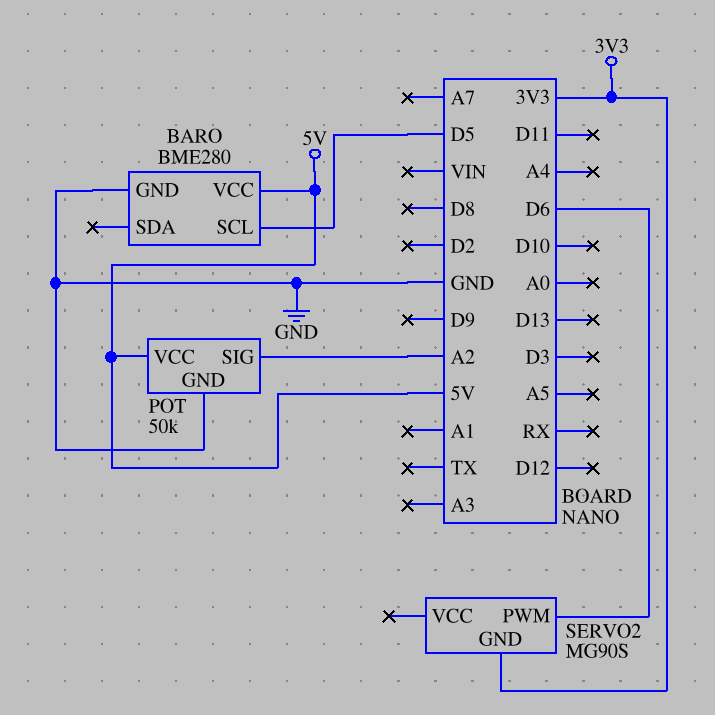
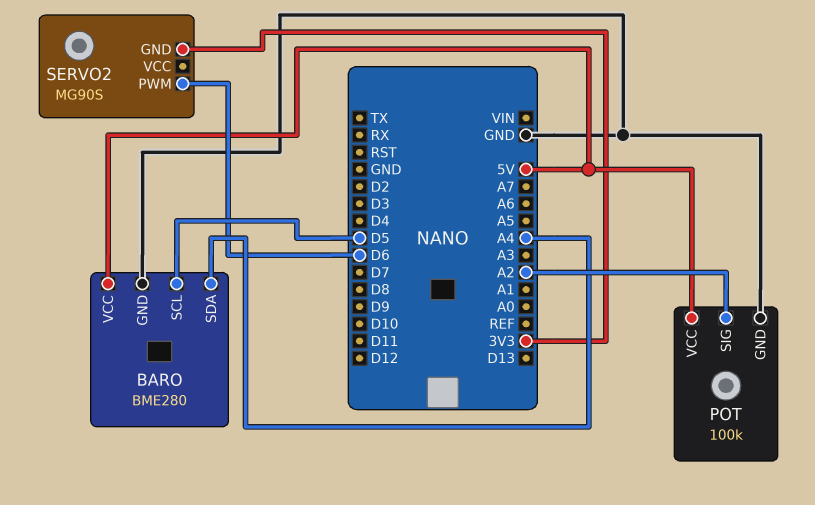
BARO pin SDA: none -> A4
POT: 50k -> 100k

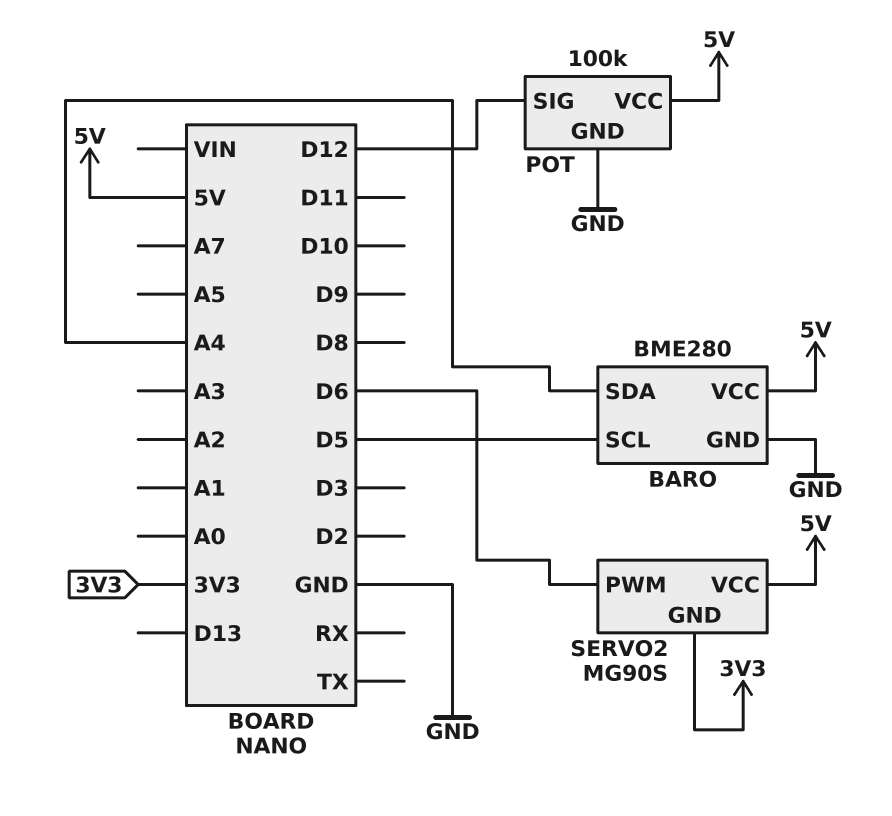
POT pin SIG: A2 -> D12
SERVO2 pin VCC: none -> 5V

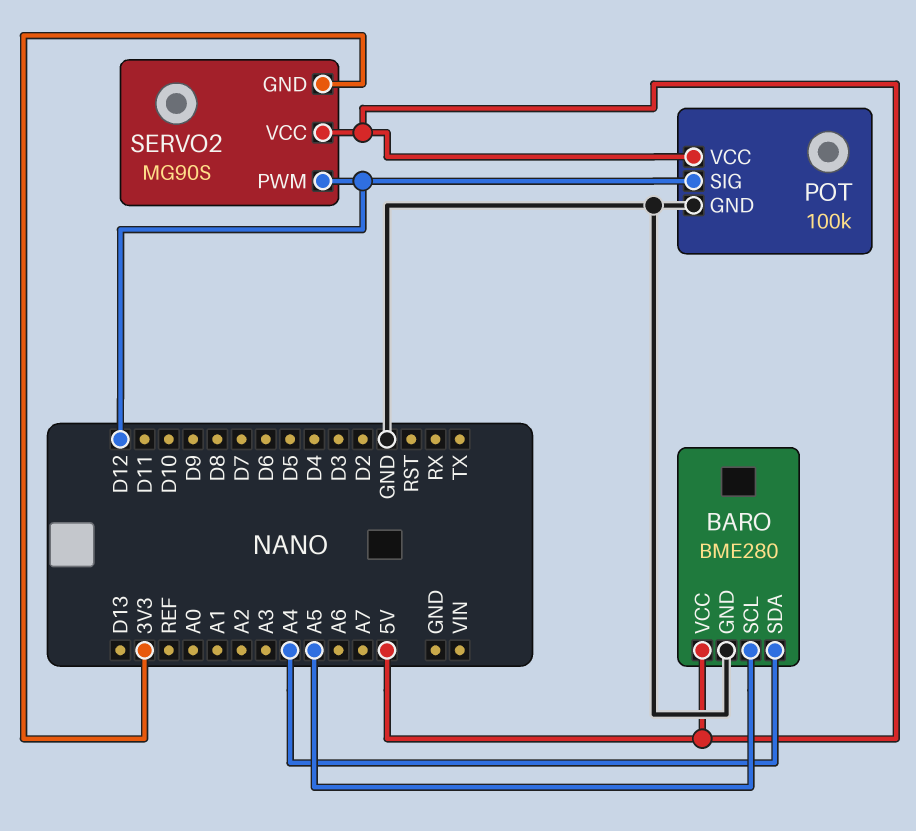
BARO pin SCL: D5 -> A5
SERVO2 pin PWM: D6 -> D12

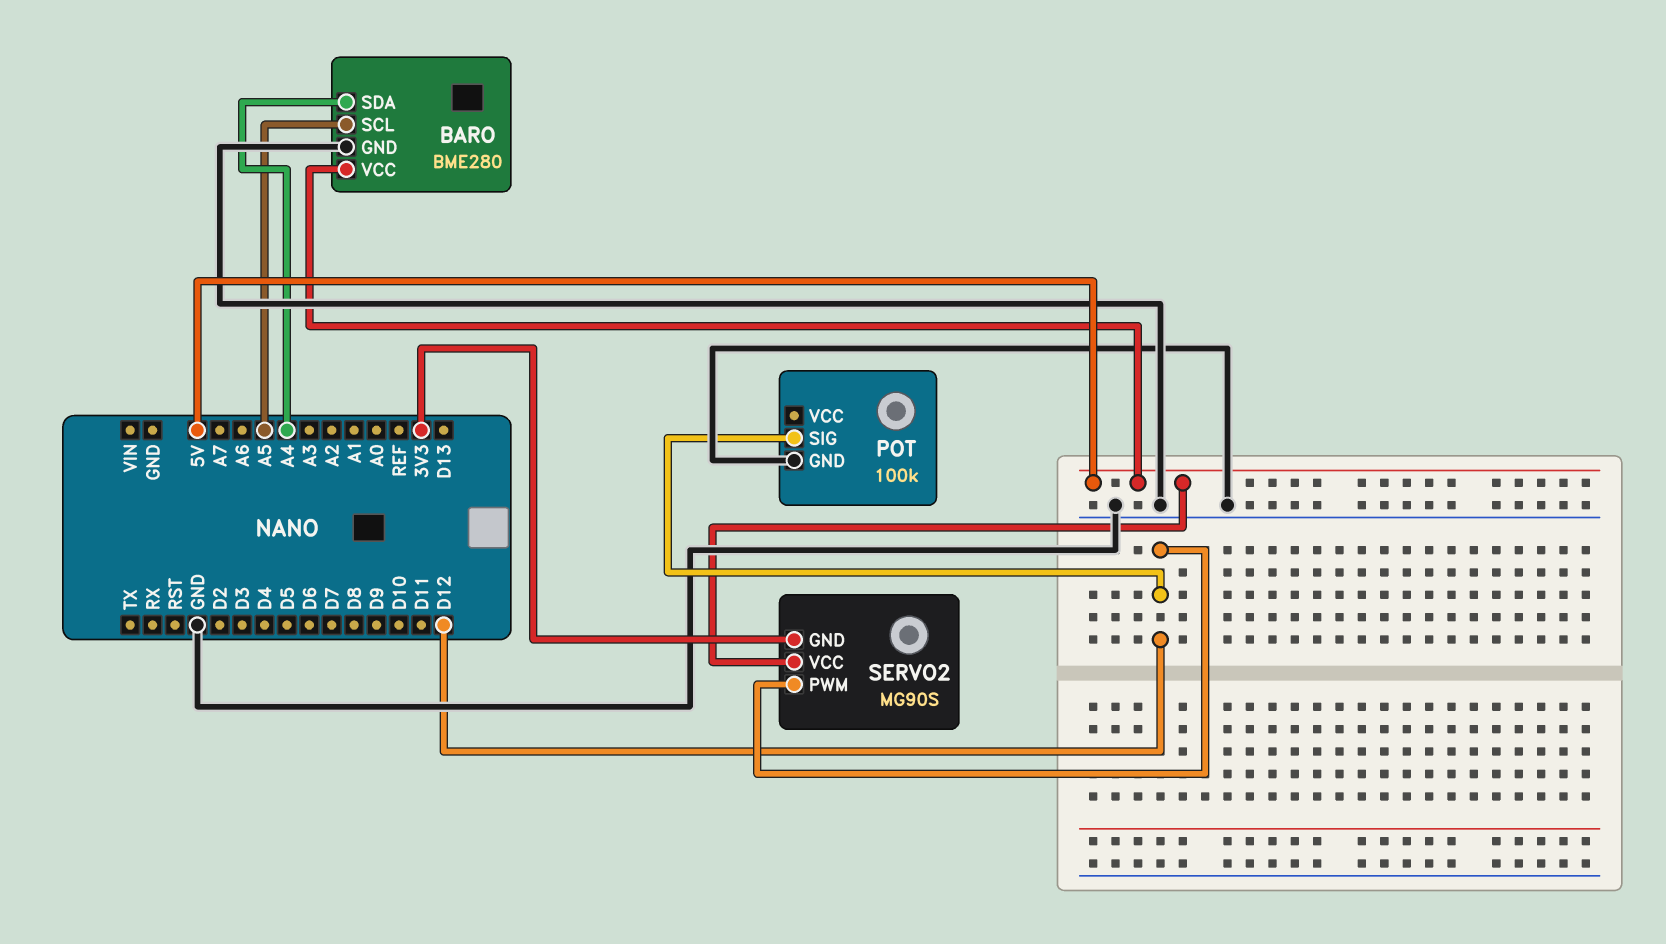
POT pin VCC: 5V -> none

